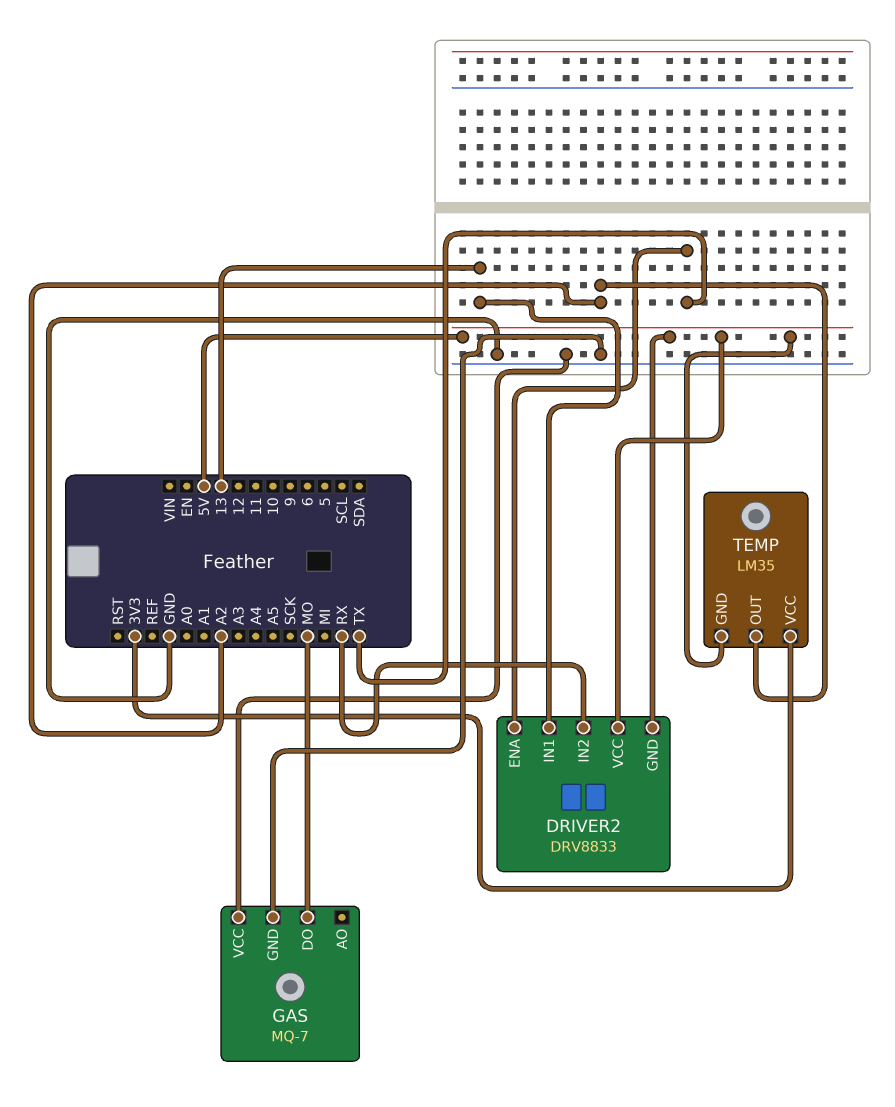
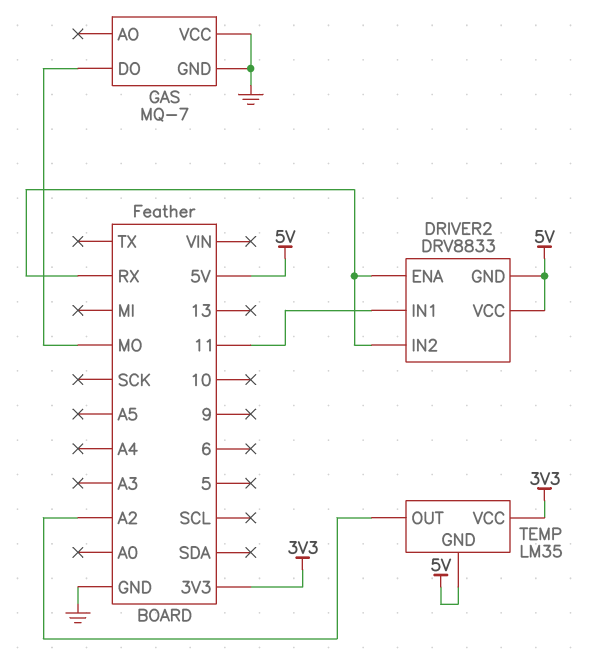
DRIVER2 pin ENA: TX -> RX
DRIVER2 pin IN1: 13 -> 11

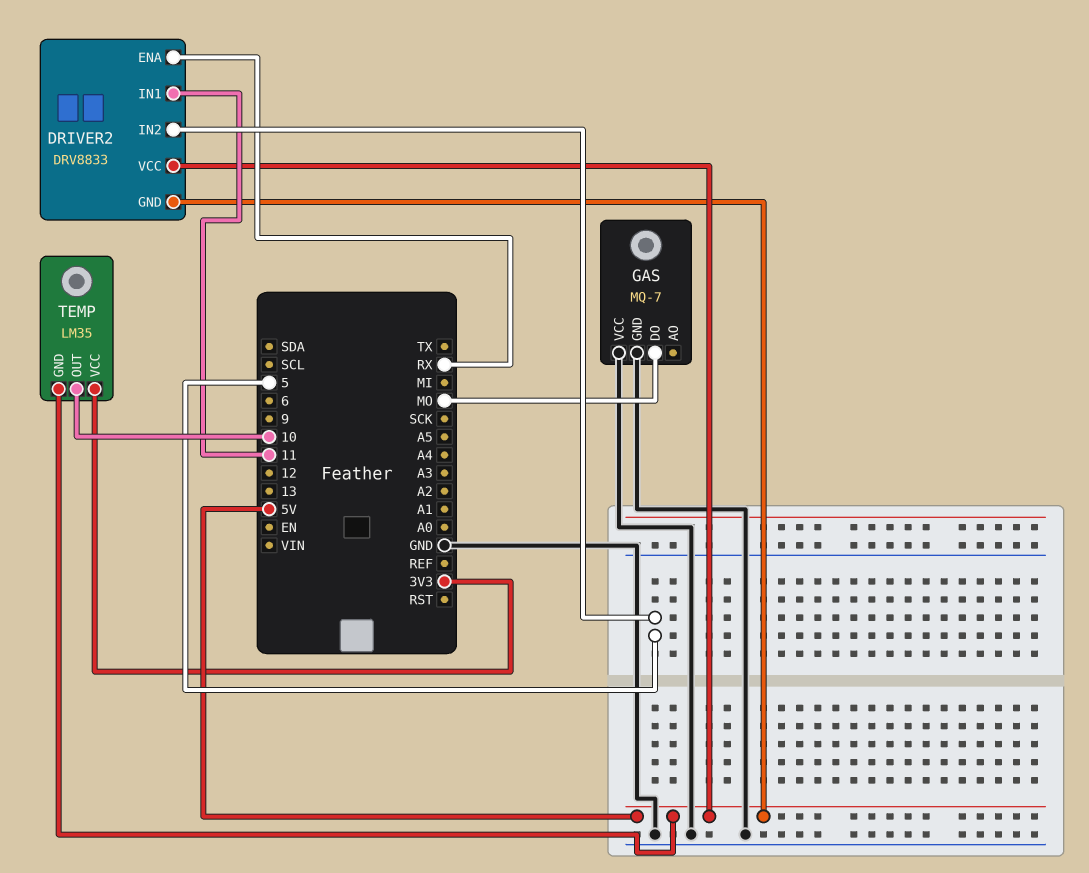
DRIVER2 pin IN2: RX -> 5
TEMP pin OUT: A2 -> 10

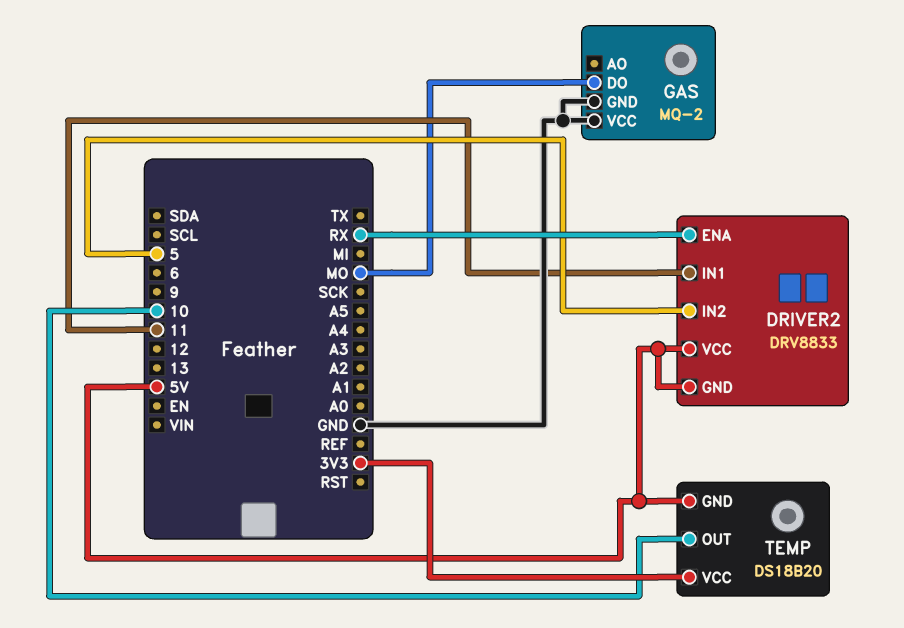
GAS: MQ-7 -> MQ-2
TEMP: LM35 -> DS18B20

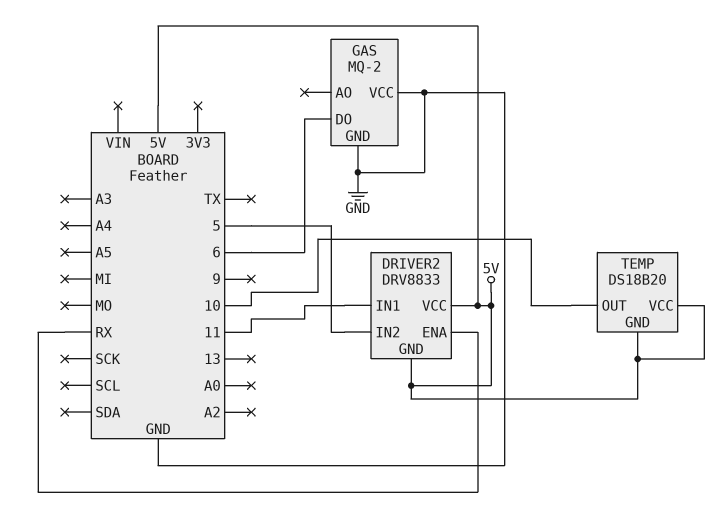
GAS pin DO: MO -> 6
TEMP pin VCC: 3V3 -> 5V

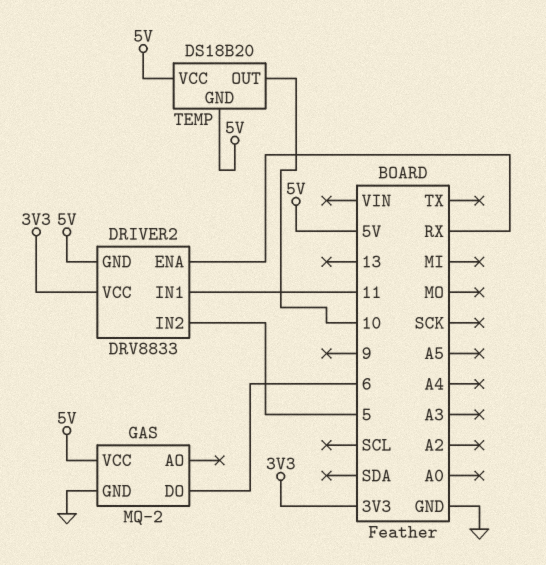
DRIVER2 pin VCC: 5V -> 3V3
GAS pin VCC: GND -> 5V

